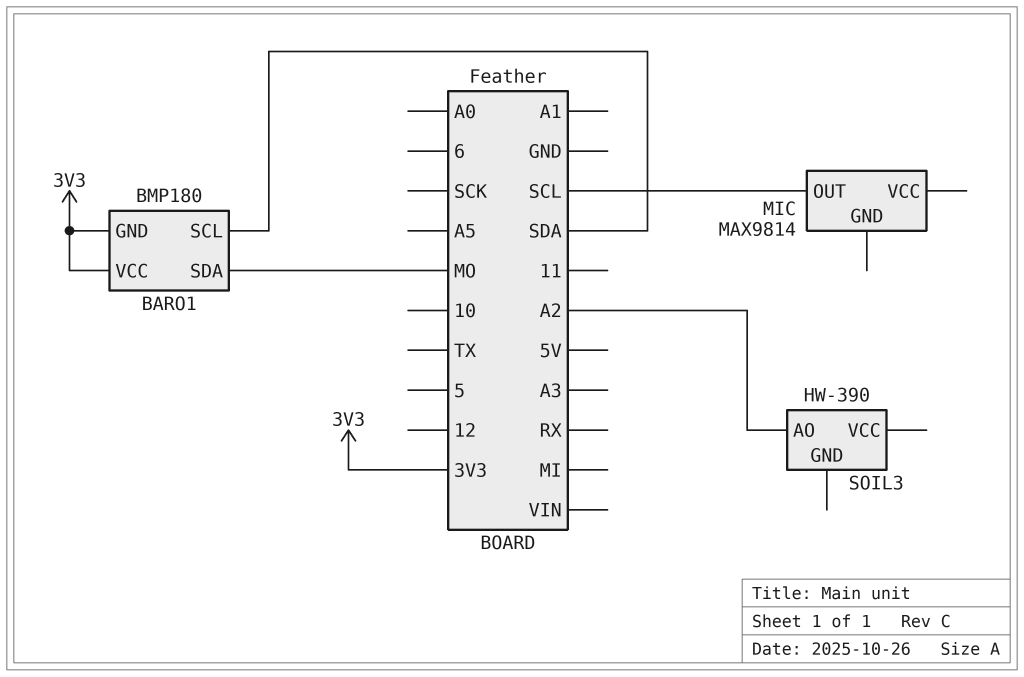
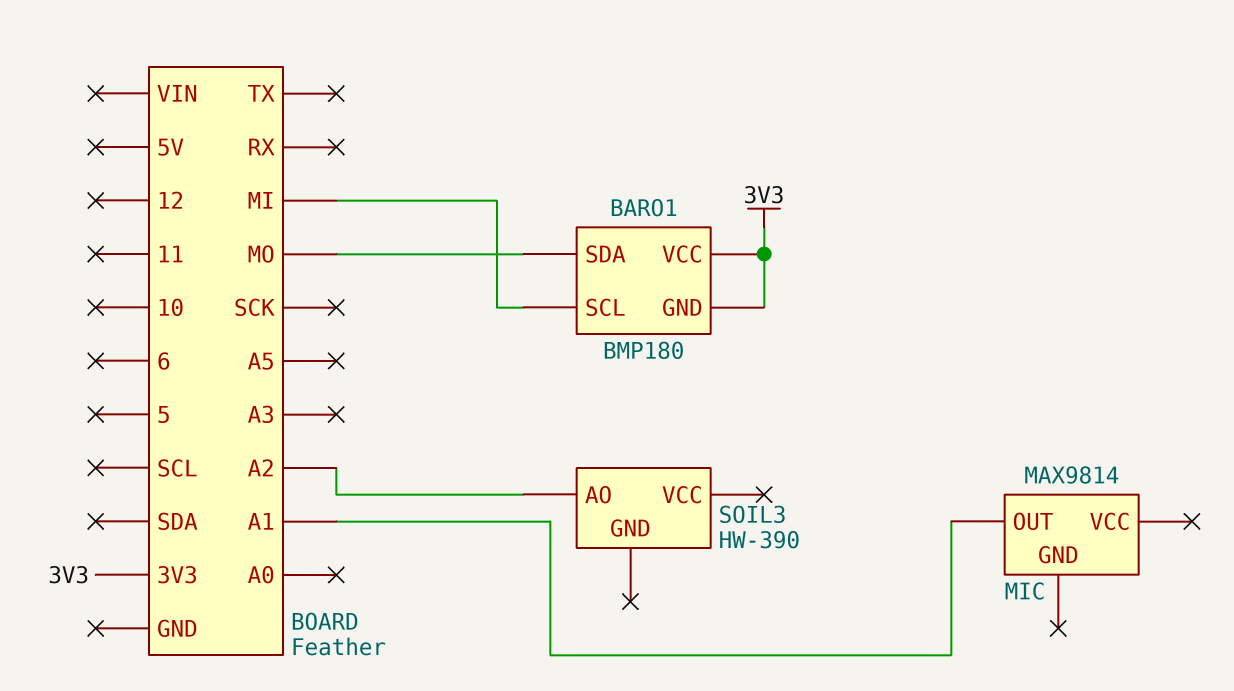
BARO1 pin SCL: SDA -> MI
MIC pin OUT: SCL -> A1

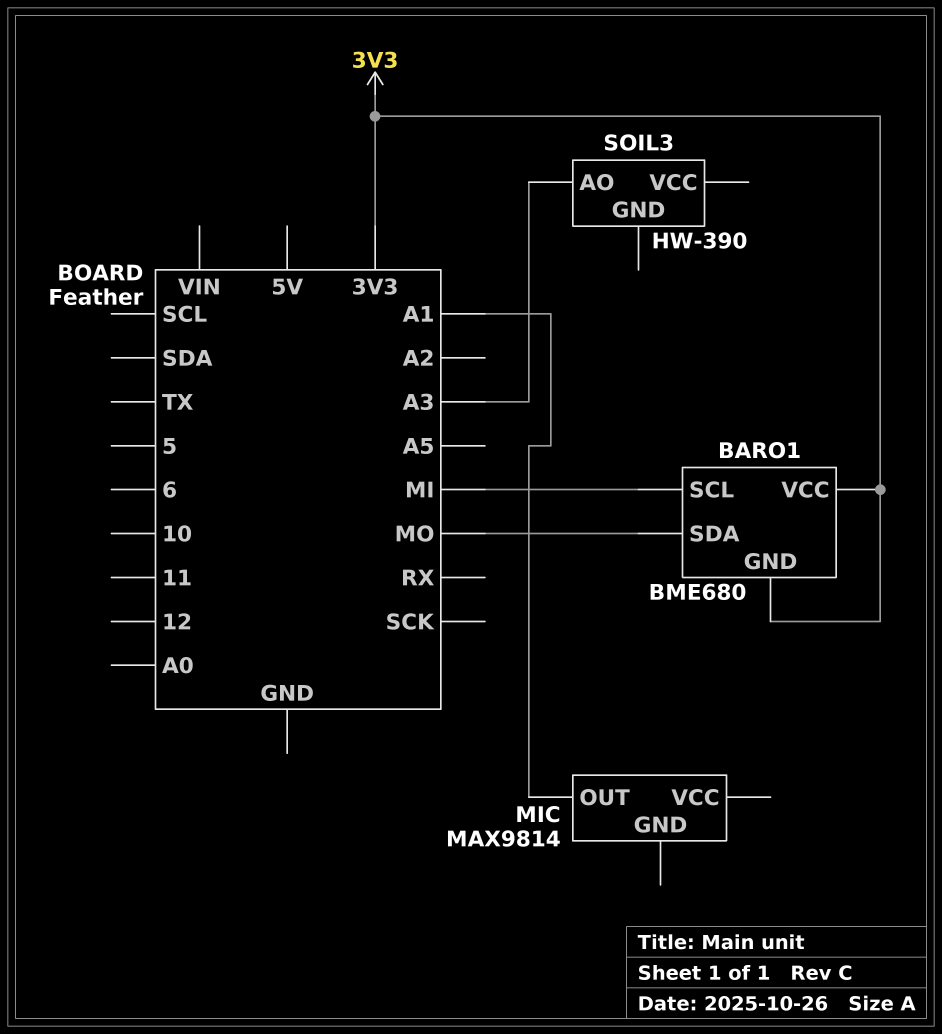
BARO1: BMP180 -> BME680
SOIL3 pin AO: A2 -> A3

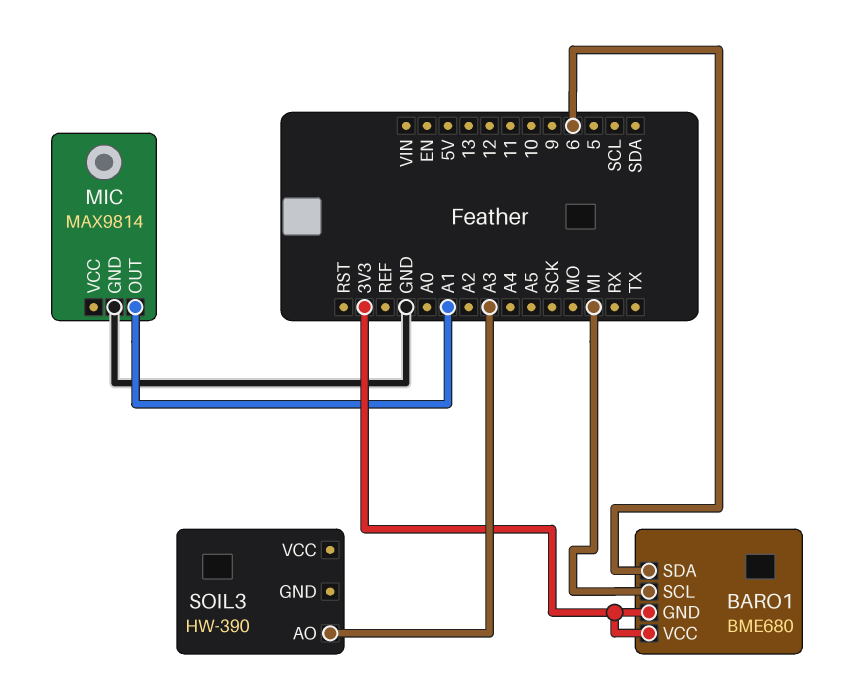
BARO1 pin SDA: MO -> 6
MIC pin GND: none -> GND

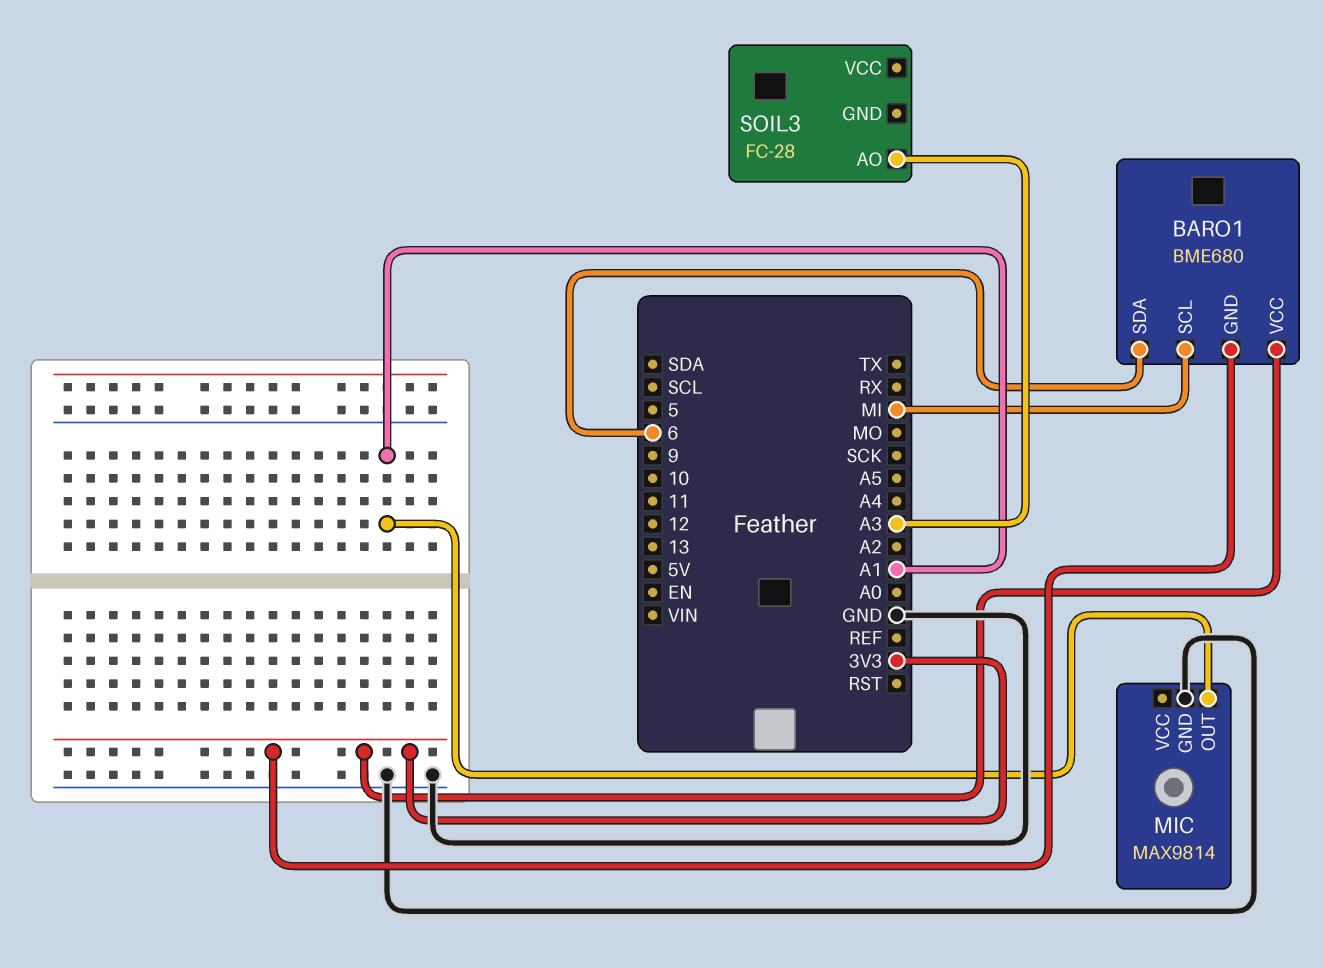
SOIL3: HW-390 -> FC-28

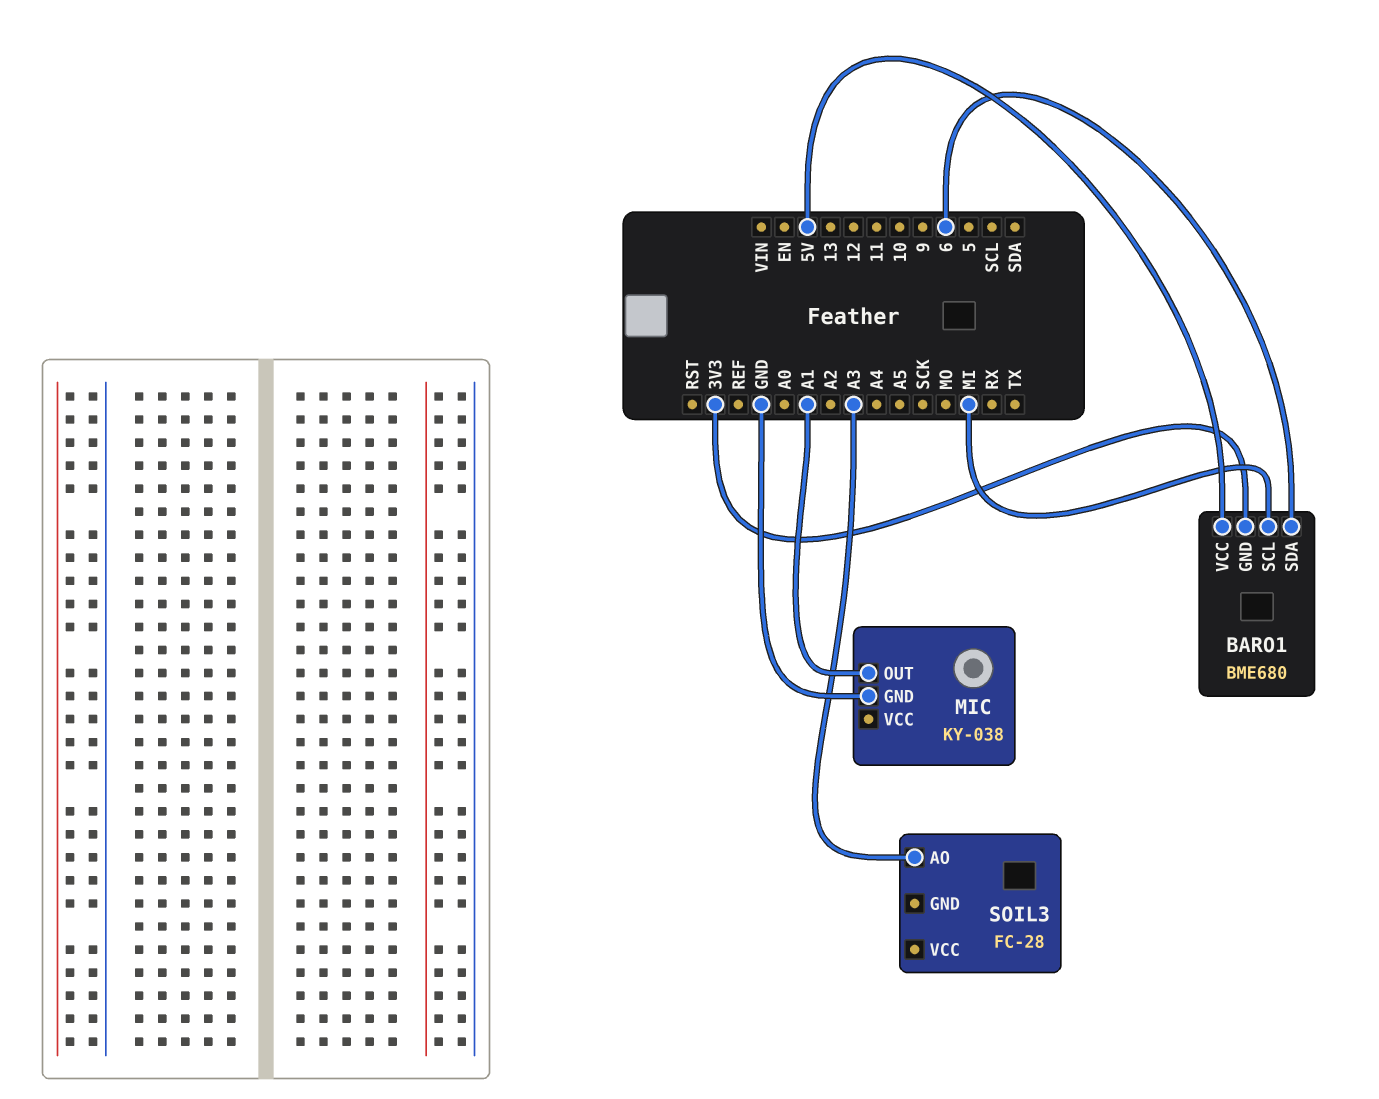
BARO1 pin VCC: 3V3 -> 5V
MIC: MAX9814 -> KY-038

